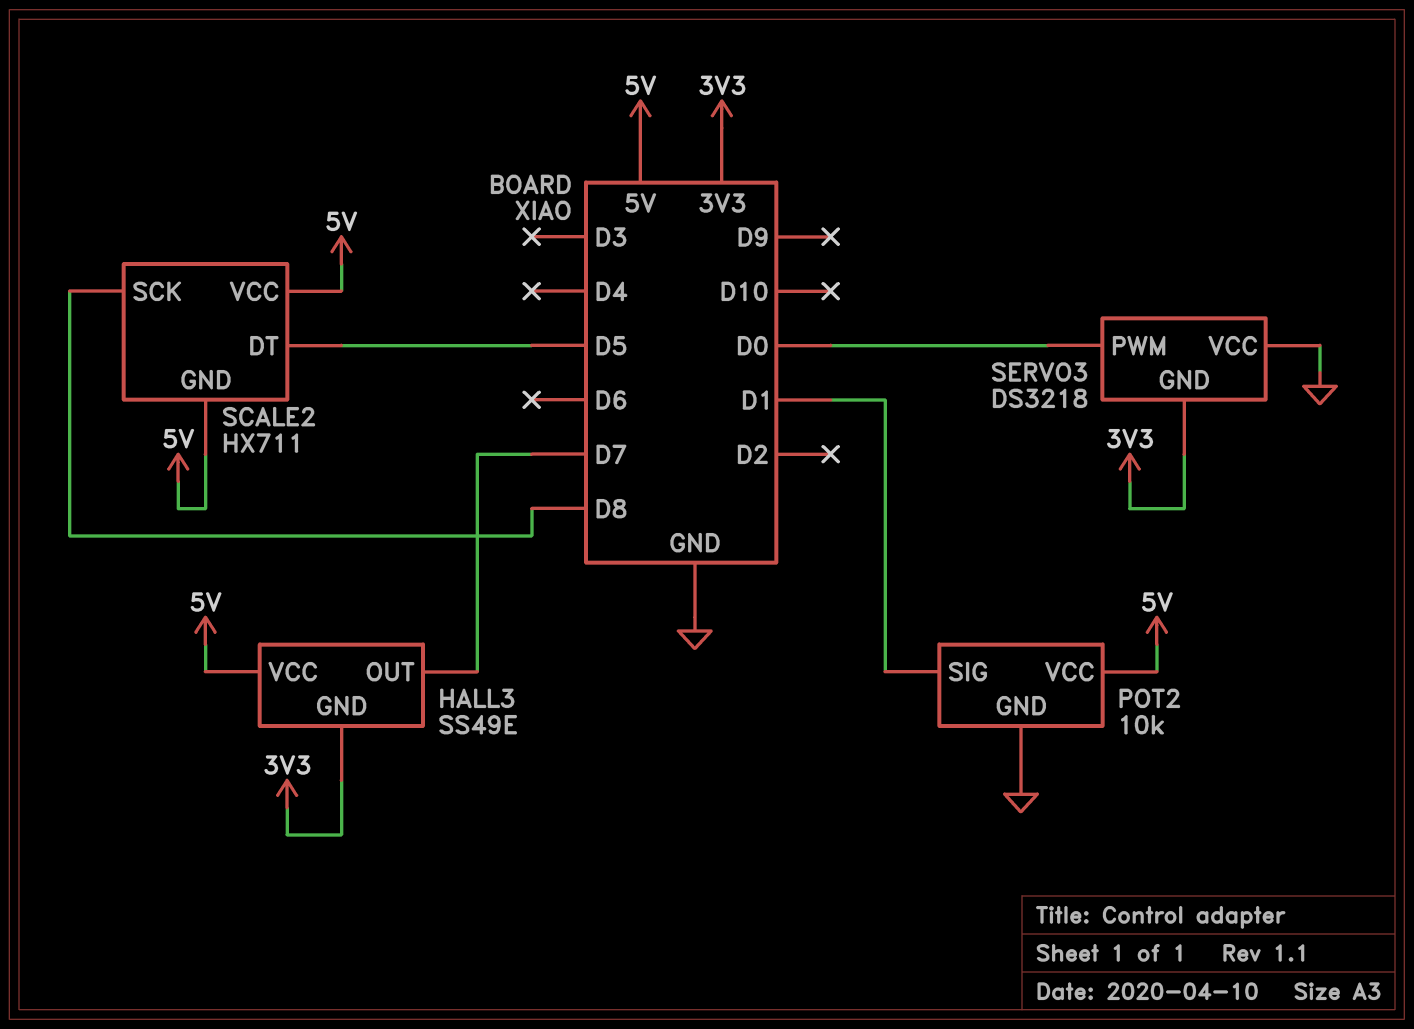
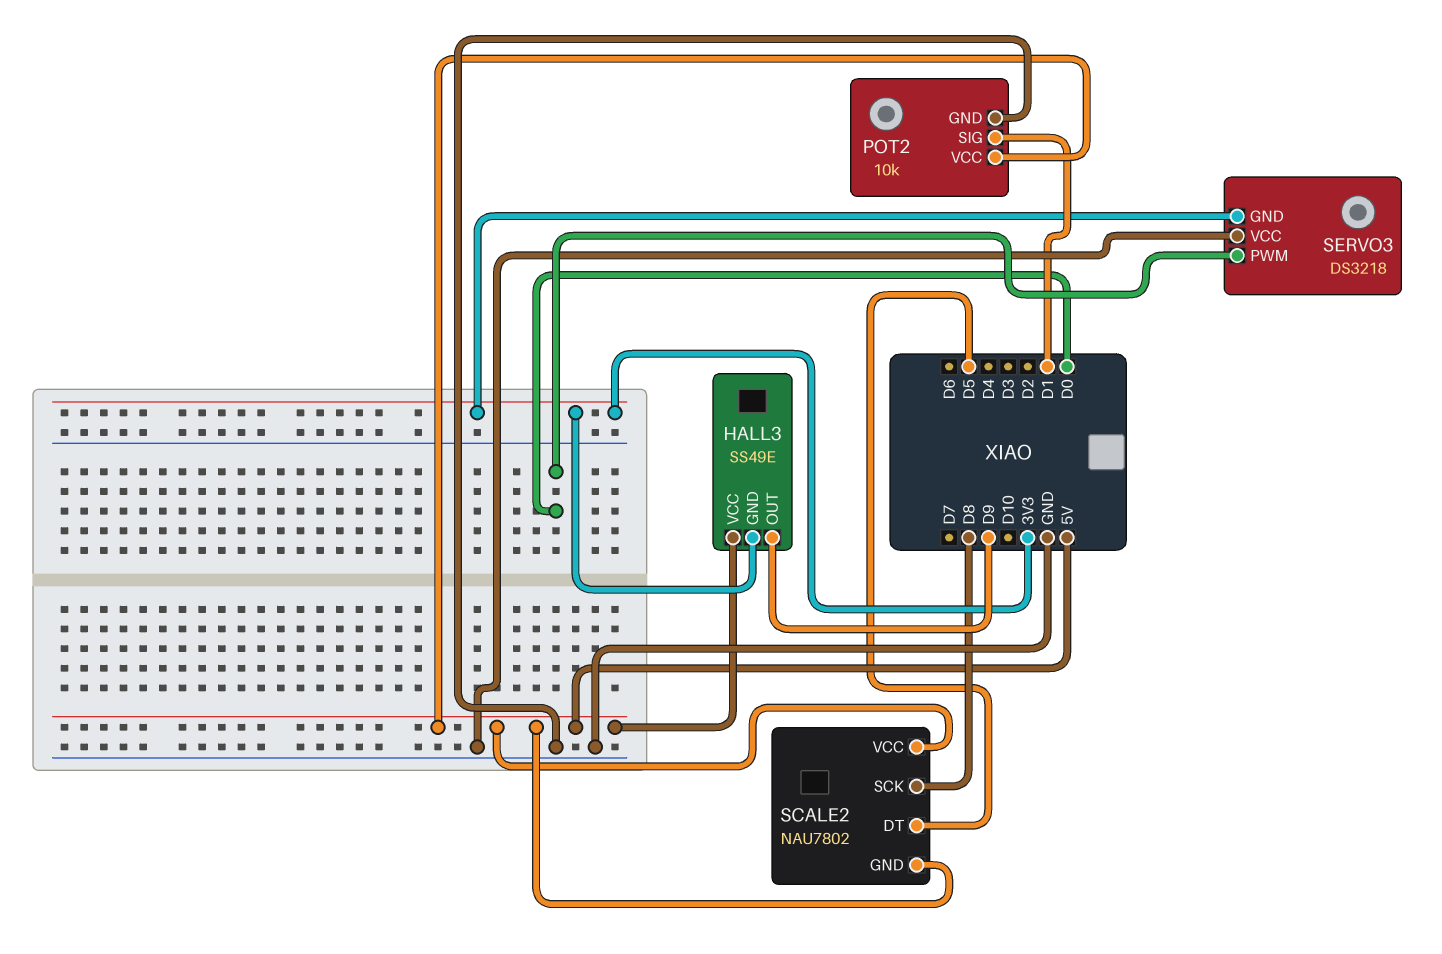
HALL3 pin OUT: D7 -> D9
SCALE2: HX711 -> NAU7802

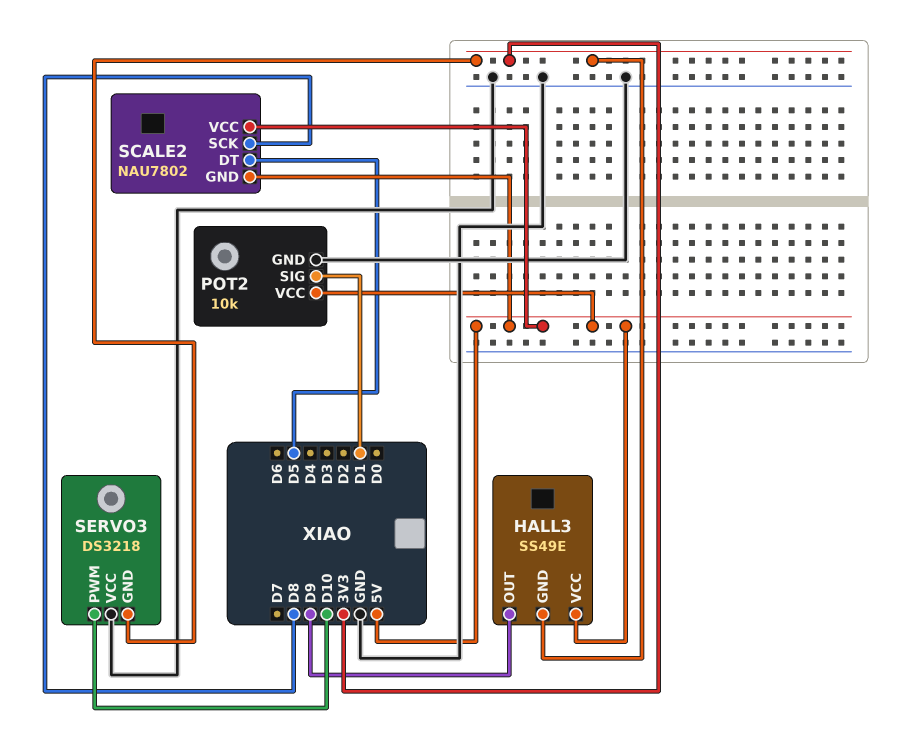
SERVO3 pin PWM: D0 -> D10

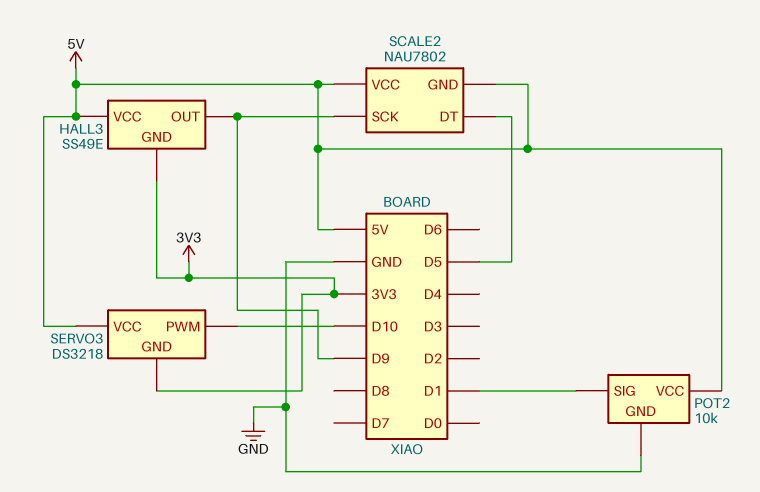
SCALE2 pin SCK: D8 -> D9
SERVO3 pin VCC: GND -> 5V

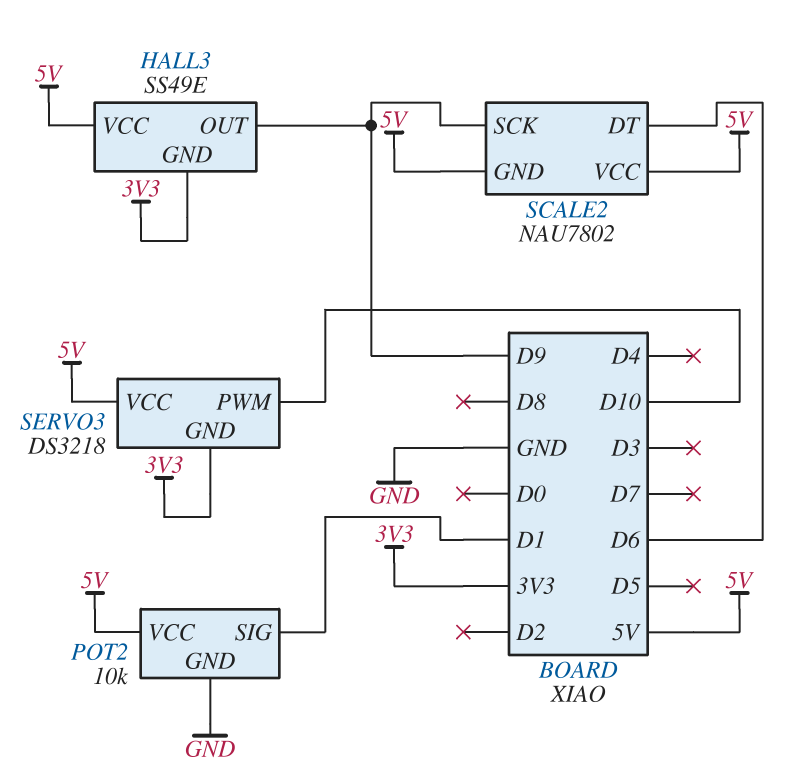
SCALE2 pin DT: D5 -> D6

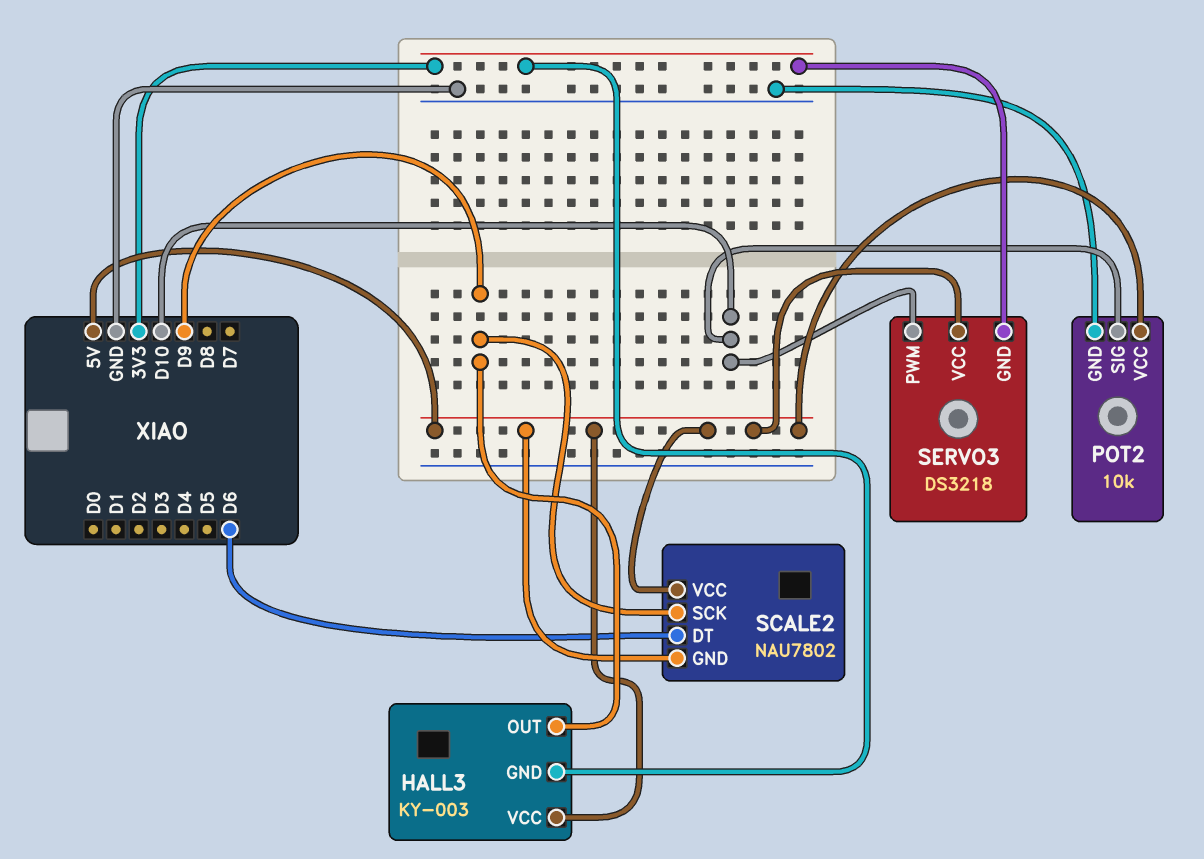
HALL3: SS49E -> KY-003
POT2 pin SIG: D1 -> D10

